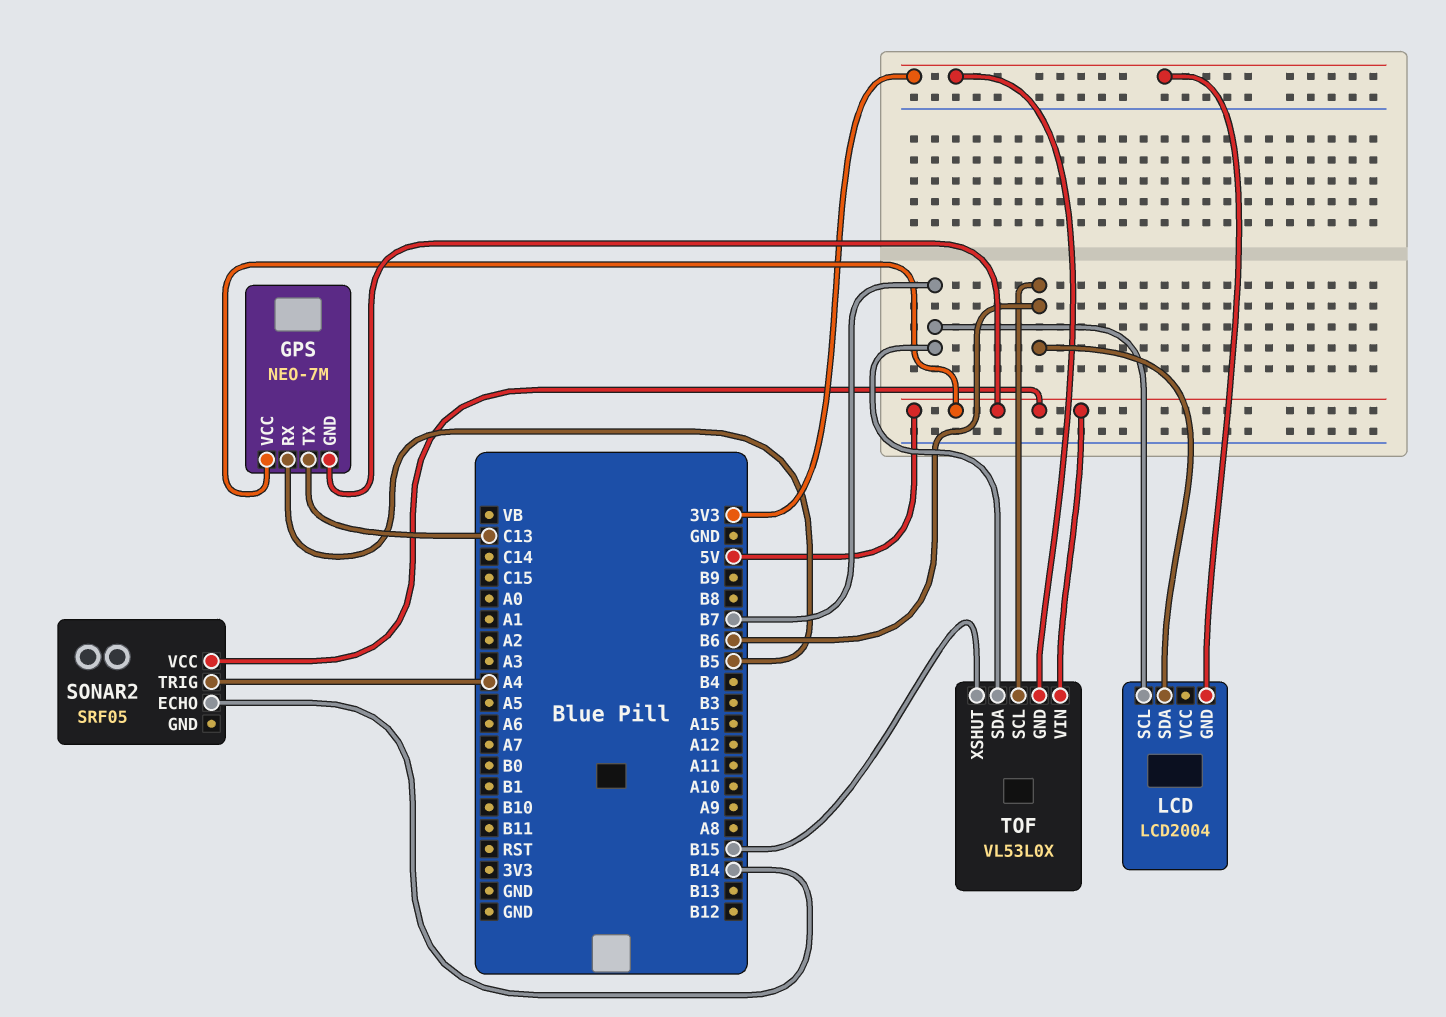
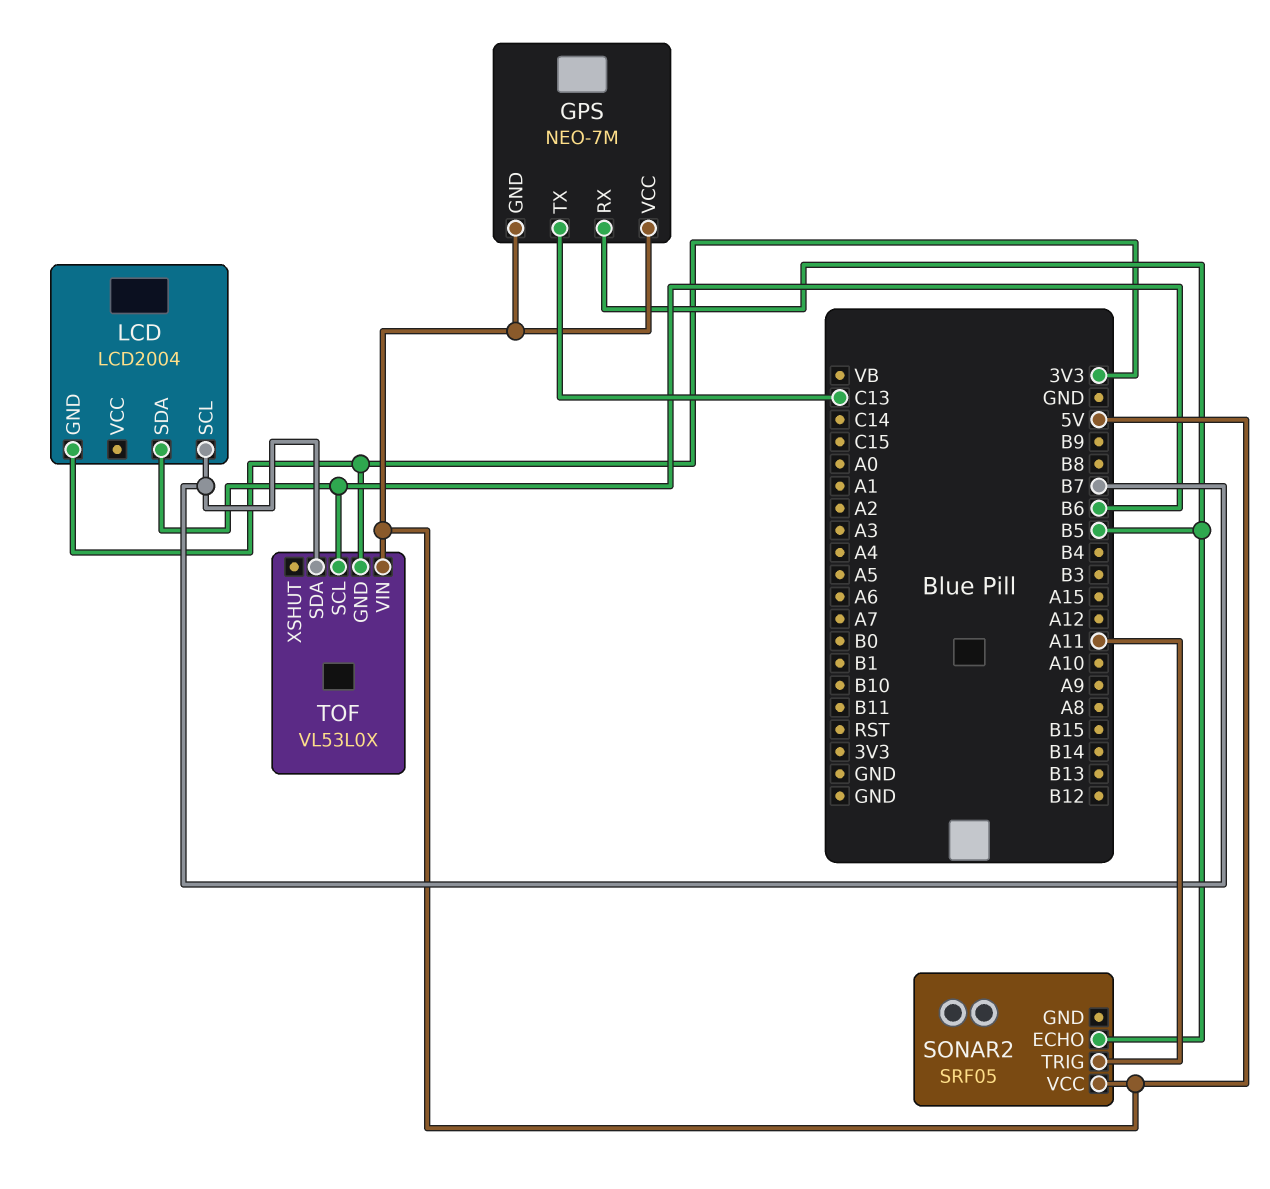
SONAR2 pin ECHO: B14 -> B5
SONAR2 pin TRIG: A4 -> A11
TOF pin XSHUT: B15 -> none

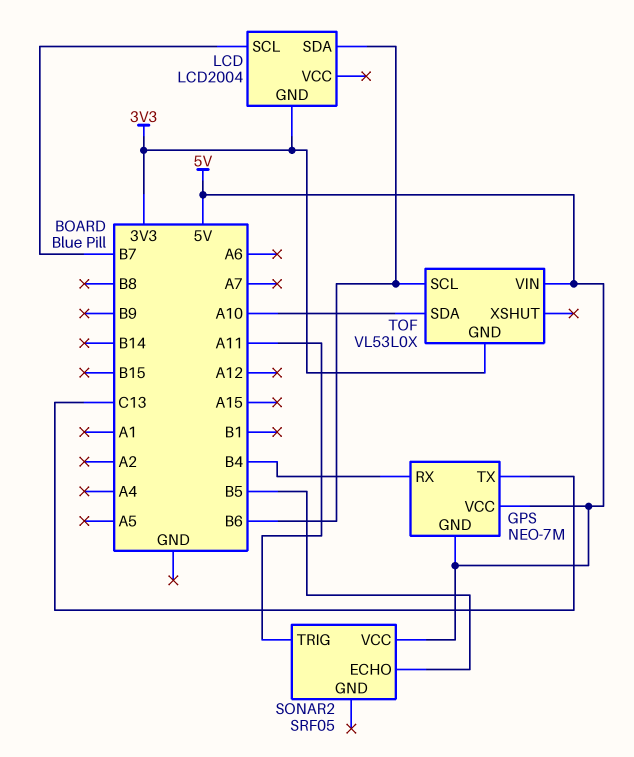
GPS pin RX: B5 -> B4
TOF pin SDA: B7 -> A10

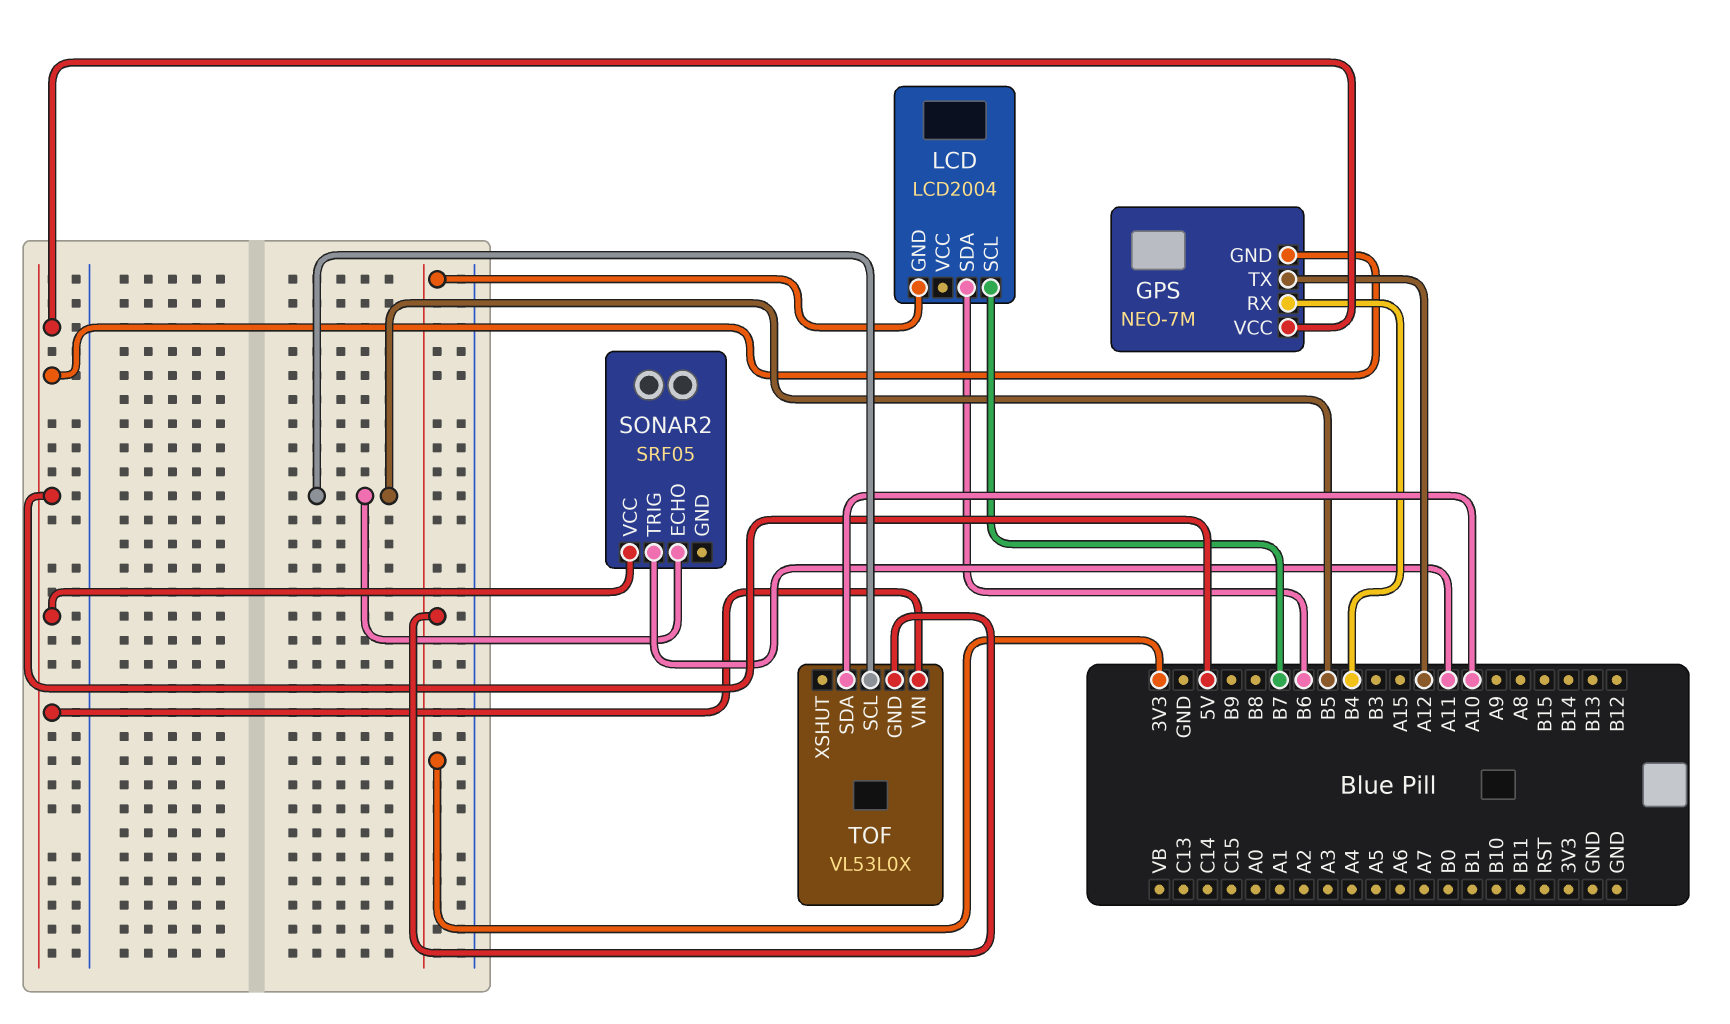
GPS pin TX: C13 -> A12
TOF pin SCL: B6 -> B5

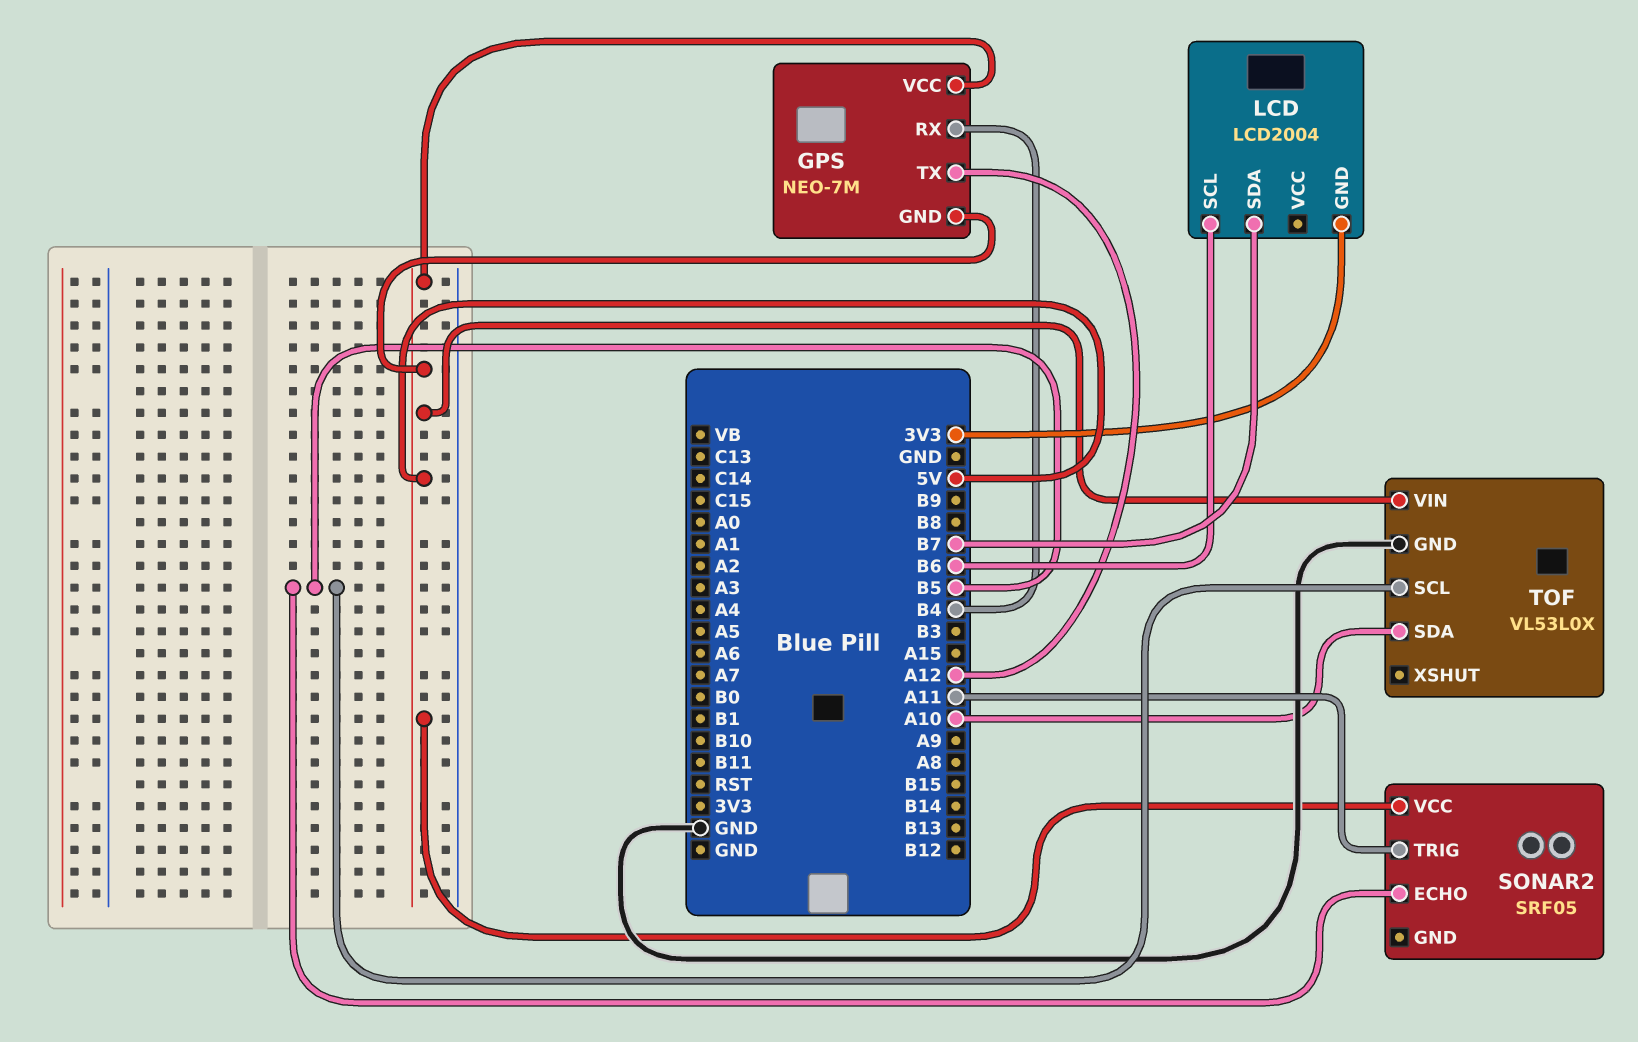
LCD pin SCL: B7 -> B6
LCD pin SDA: B6 -> B7
TOF pin GND: 3V3 -> GND

